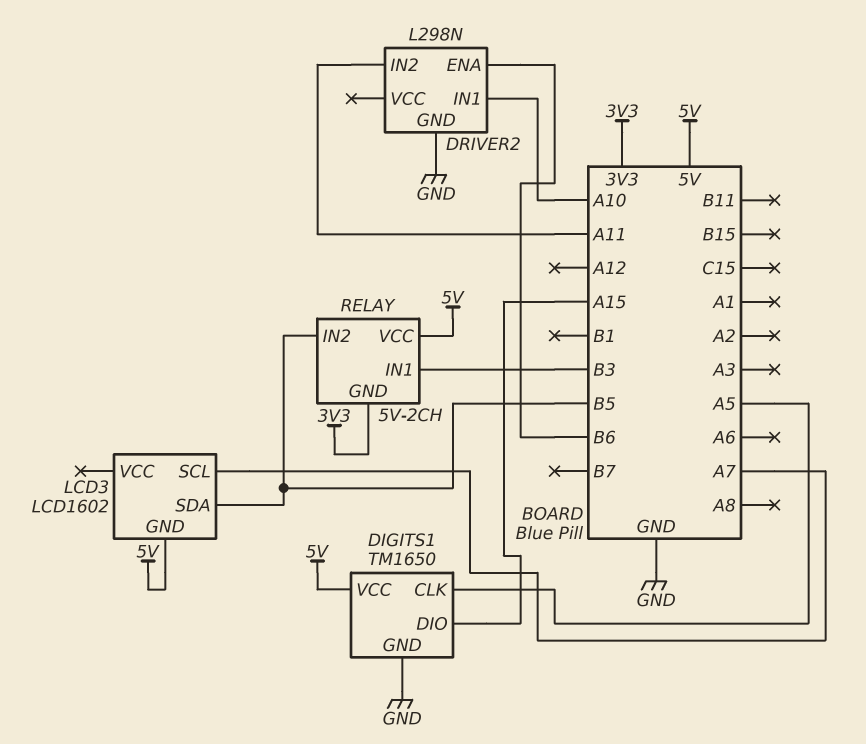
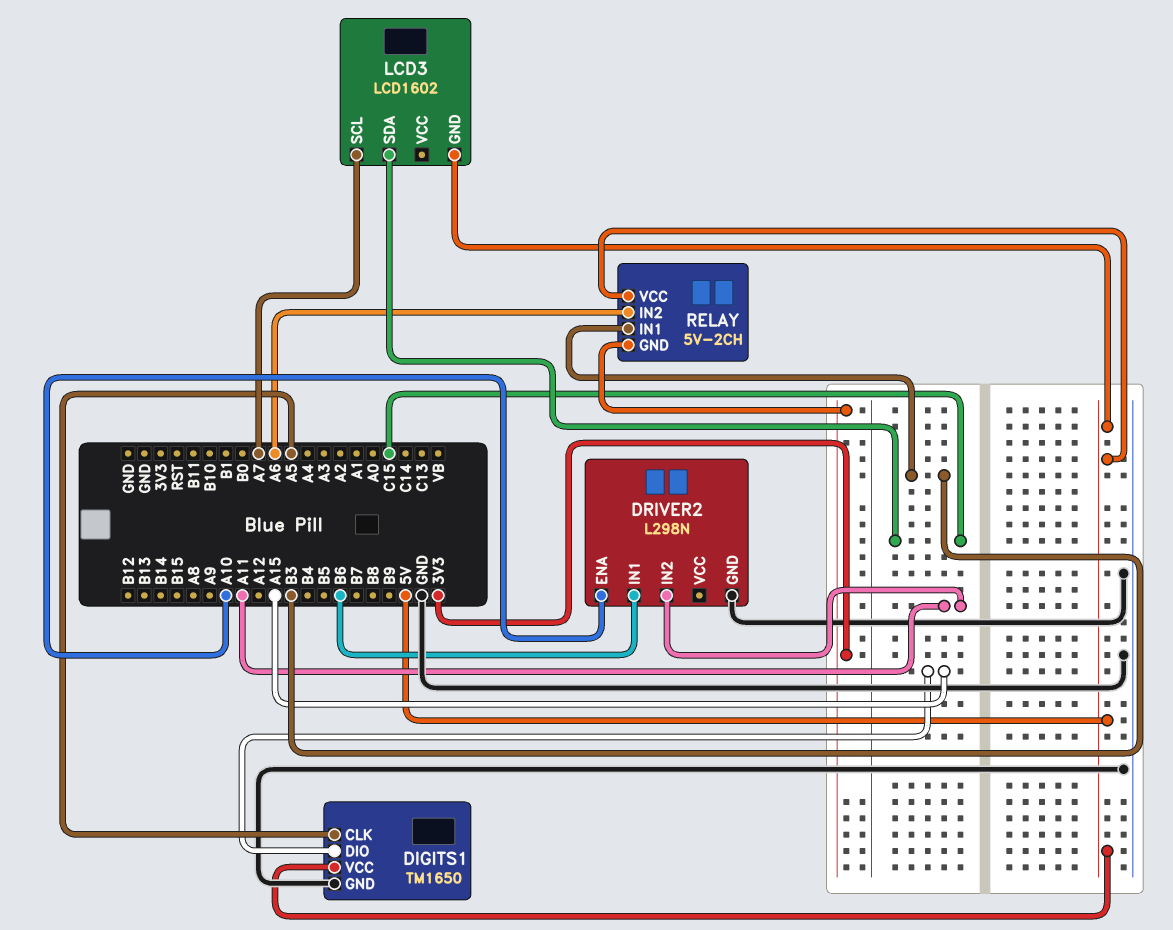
DRIVER2 pin ENA: B6 -> A10
DRIVER2 pin IN1: A10 -> B6
LCD3 pin SDA: B5 -> C15
RELAY pin IN2: B5 -> A6

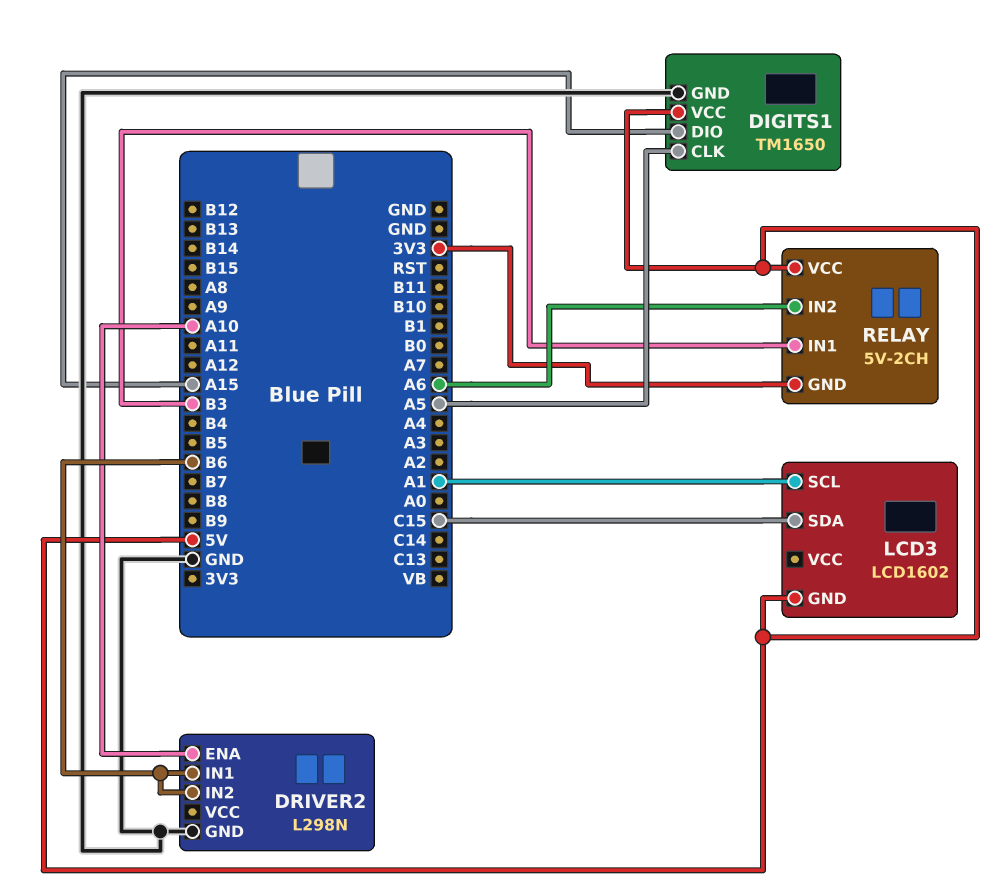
DRIVER2 pin IN2: A11 -> B6
LCD3 pin SCL: A7 -> A1

